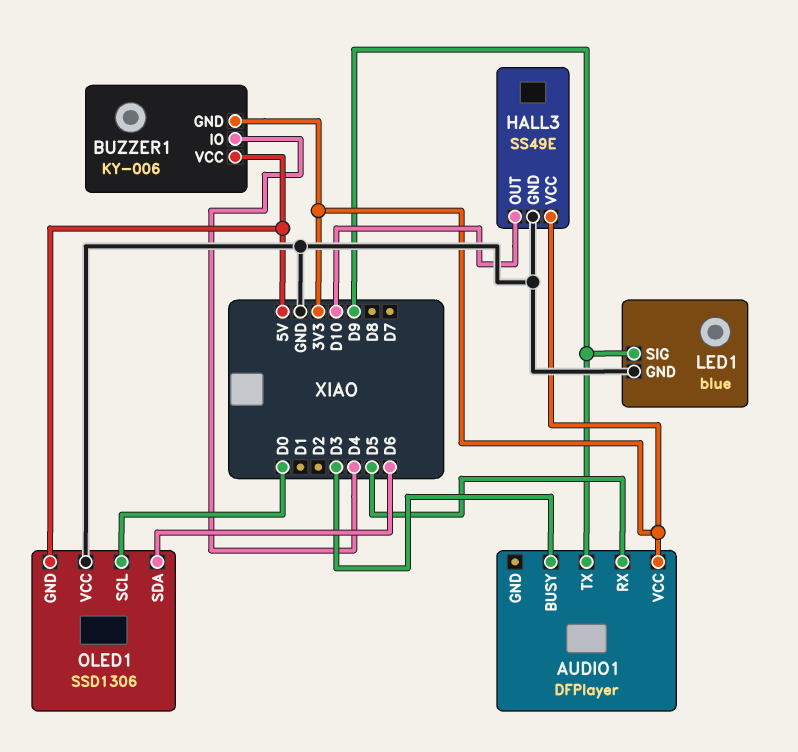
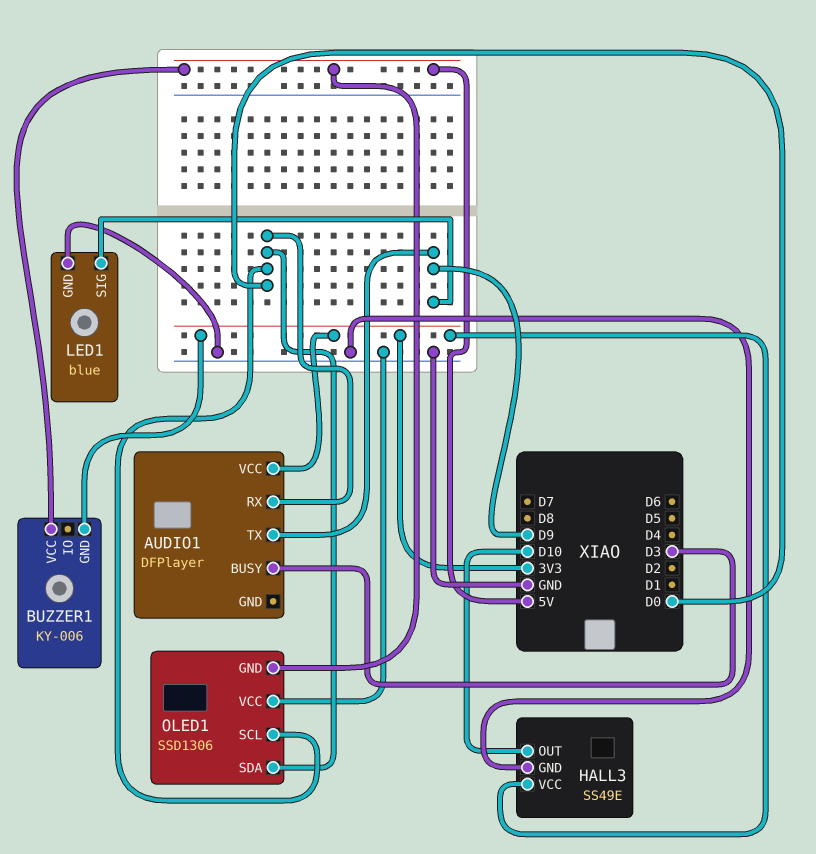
AUDIO1 pin RX: D5 -> D0
BUZZER1 pin IO: D4 -> none
OLED1 pin SDA: D6 -> D0

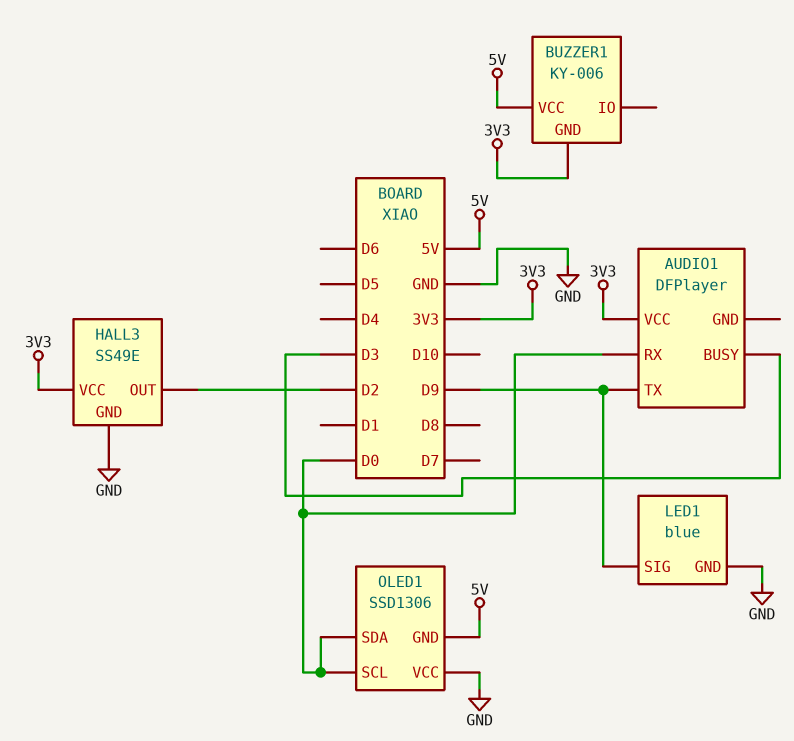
HALL3 pin OUT: D10 -> D2

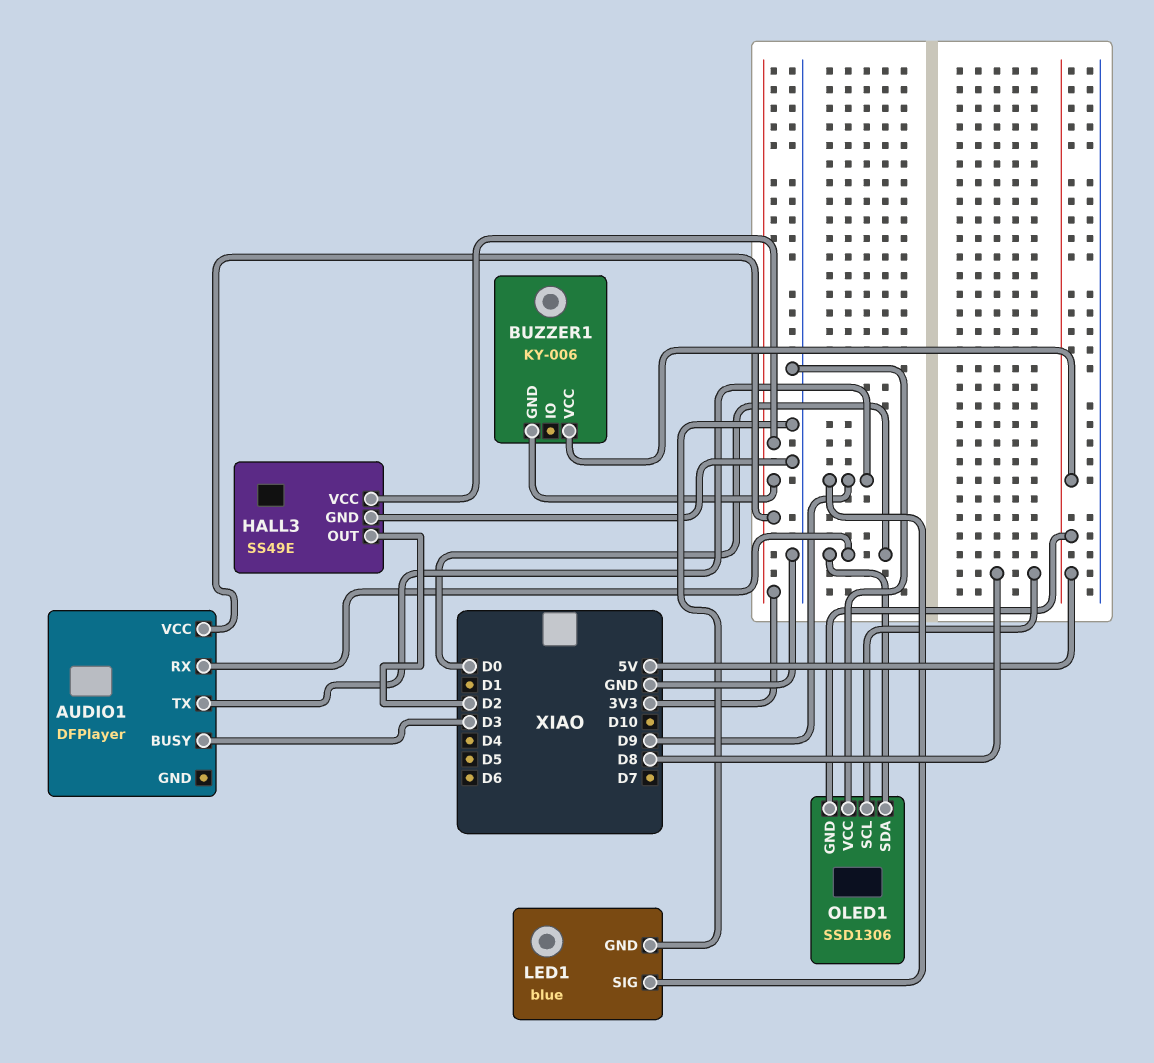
OLED1 pin SCL: D0 -> D8

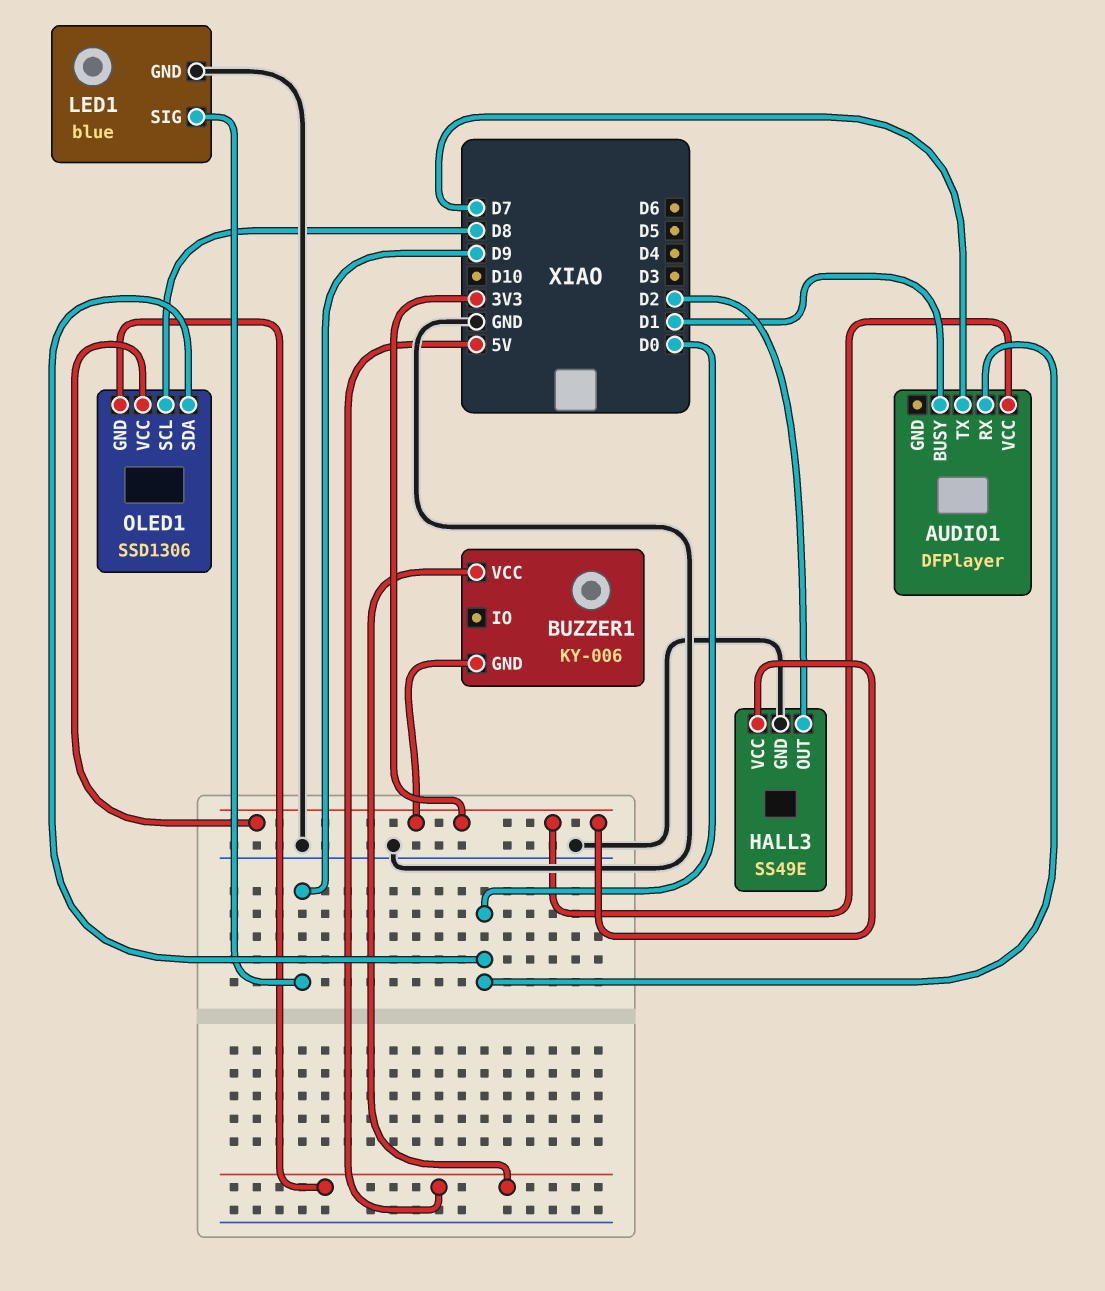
AUDIO1 pin BUSY: D3 -> D1
AUDIO1 pin TX: D9 -> D7
OLED1 pin VCC: GND -> 3V3

